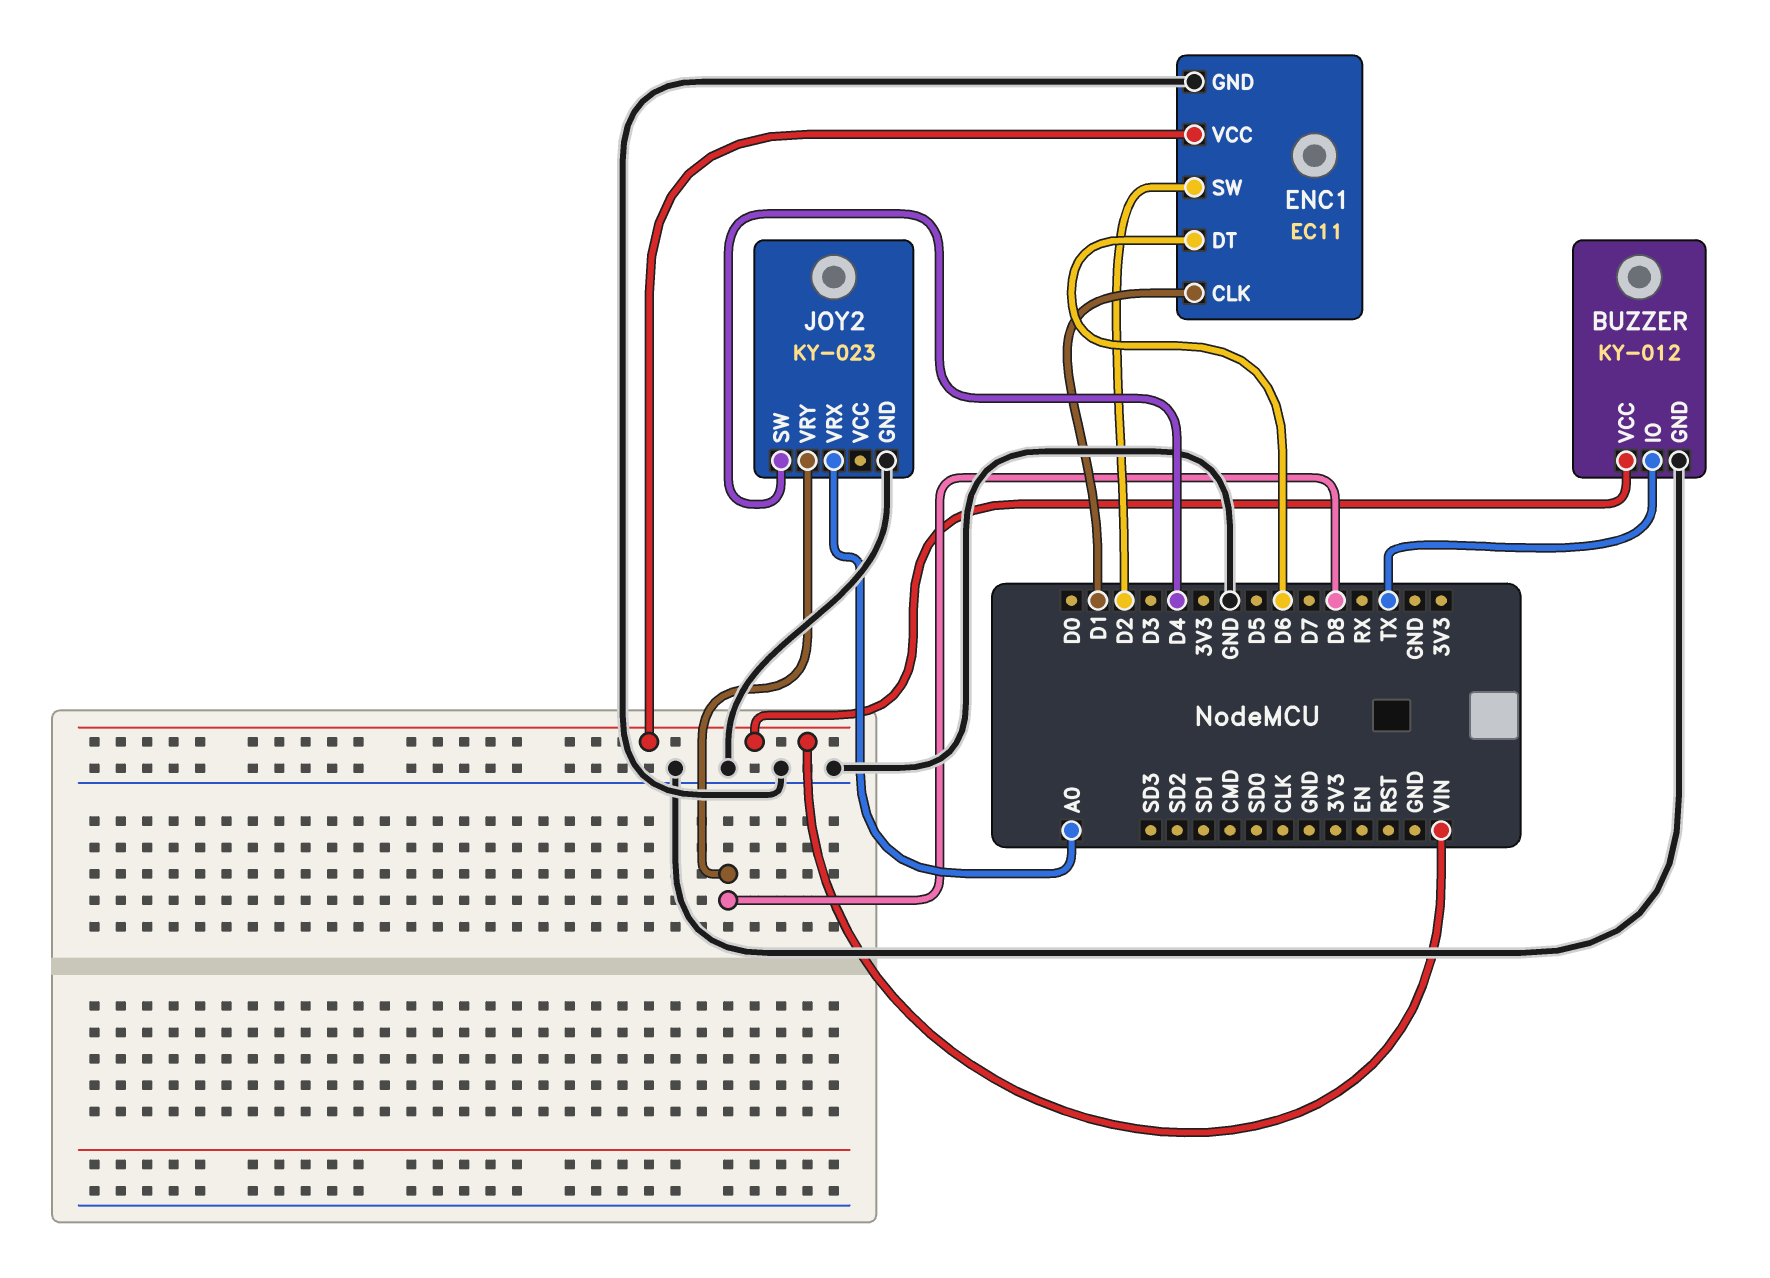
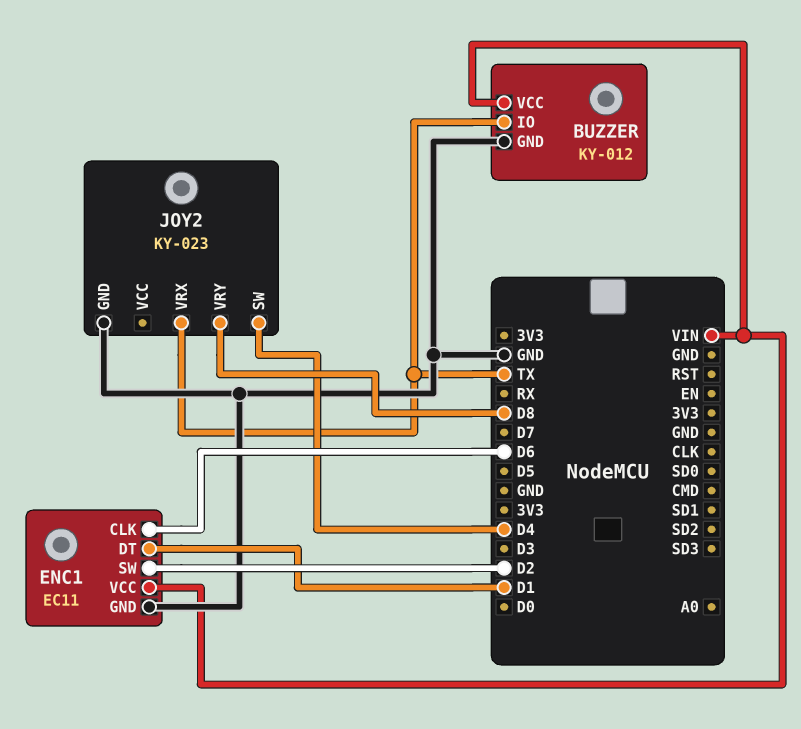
ENC1 pin CLK: D1 -> D6
ENC1 pin DT: D6 -> D1
JOY2 pin VRX: A0 -> TX

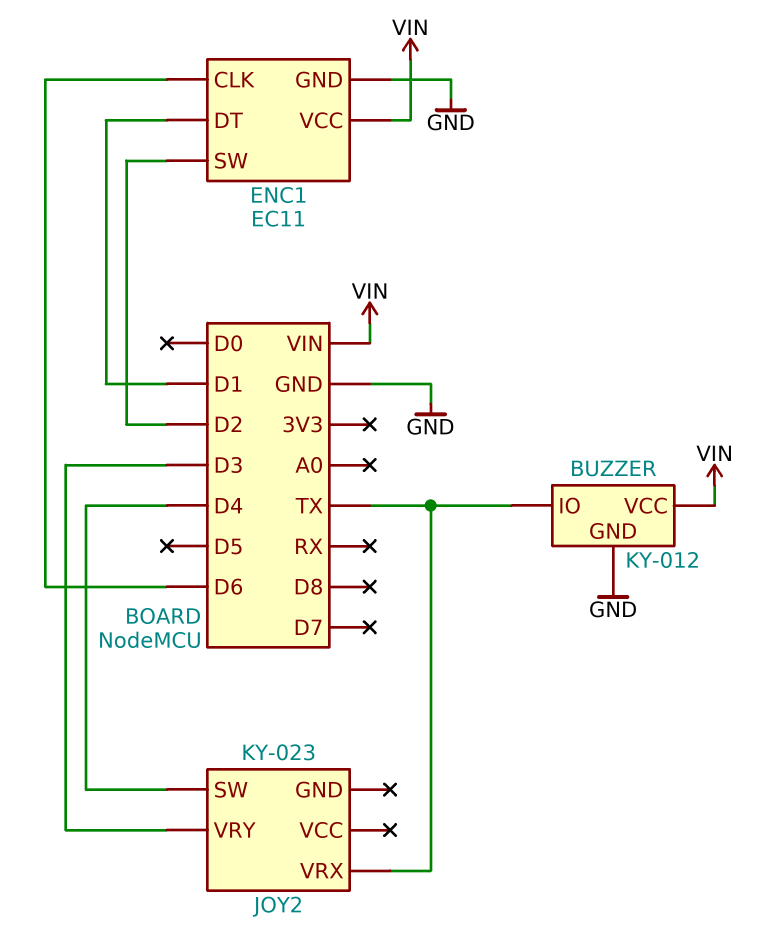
JOY2 pin GND: GND -> none
JOY2 pin VRY: D8 -> D3

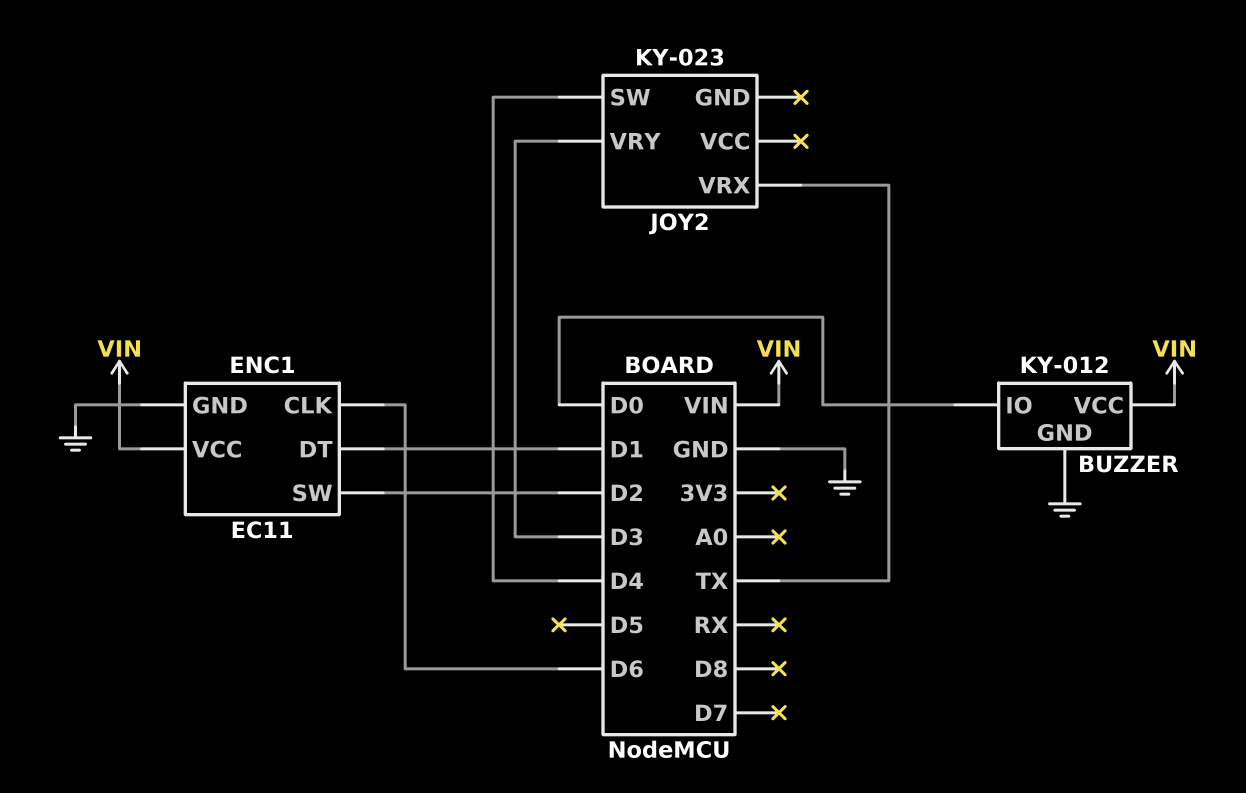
BUZZER pin IO: TX -> D0

